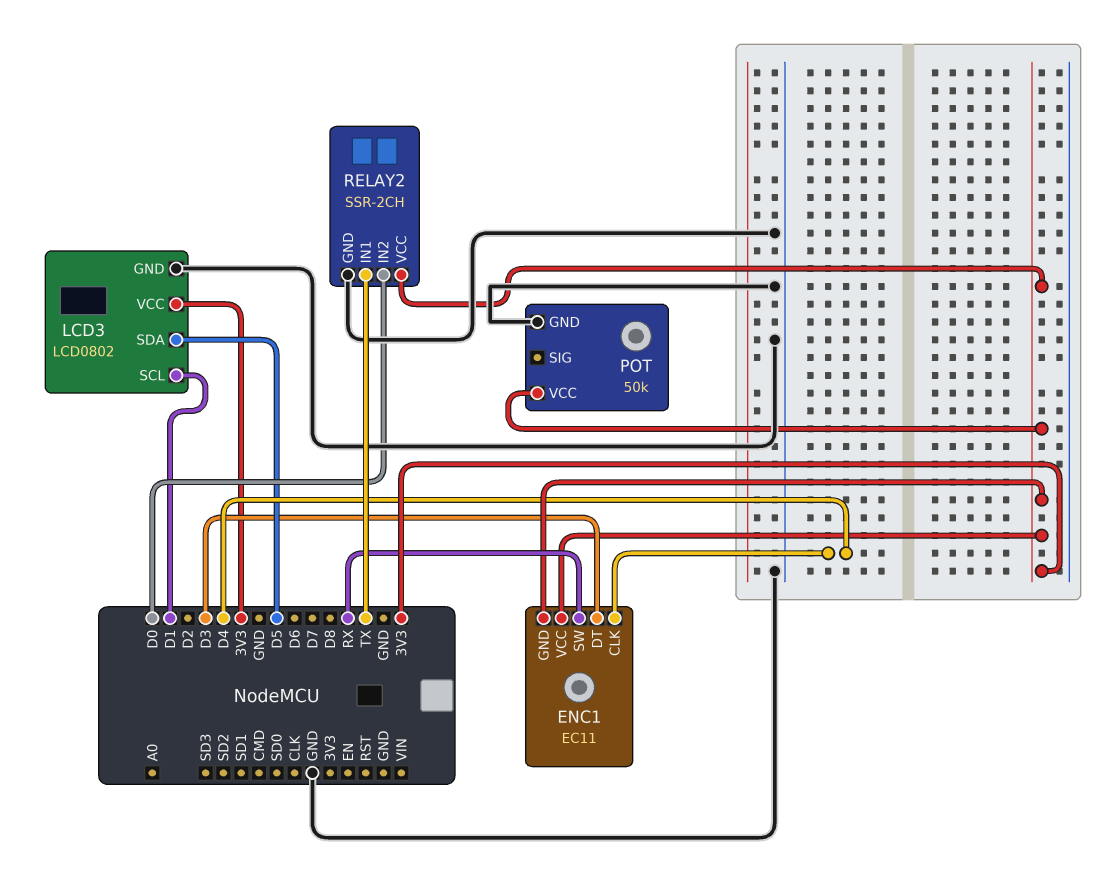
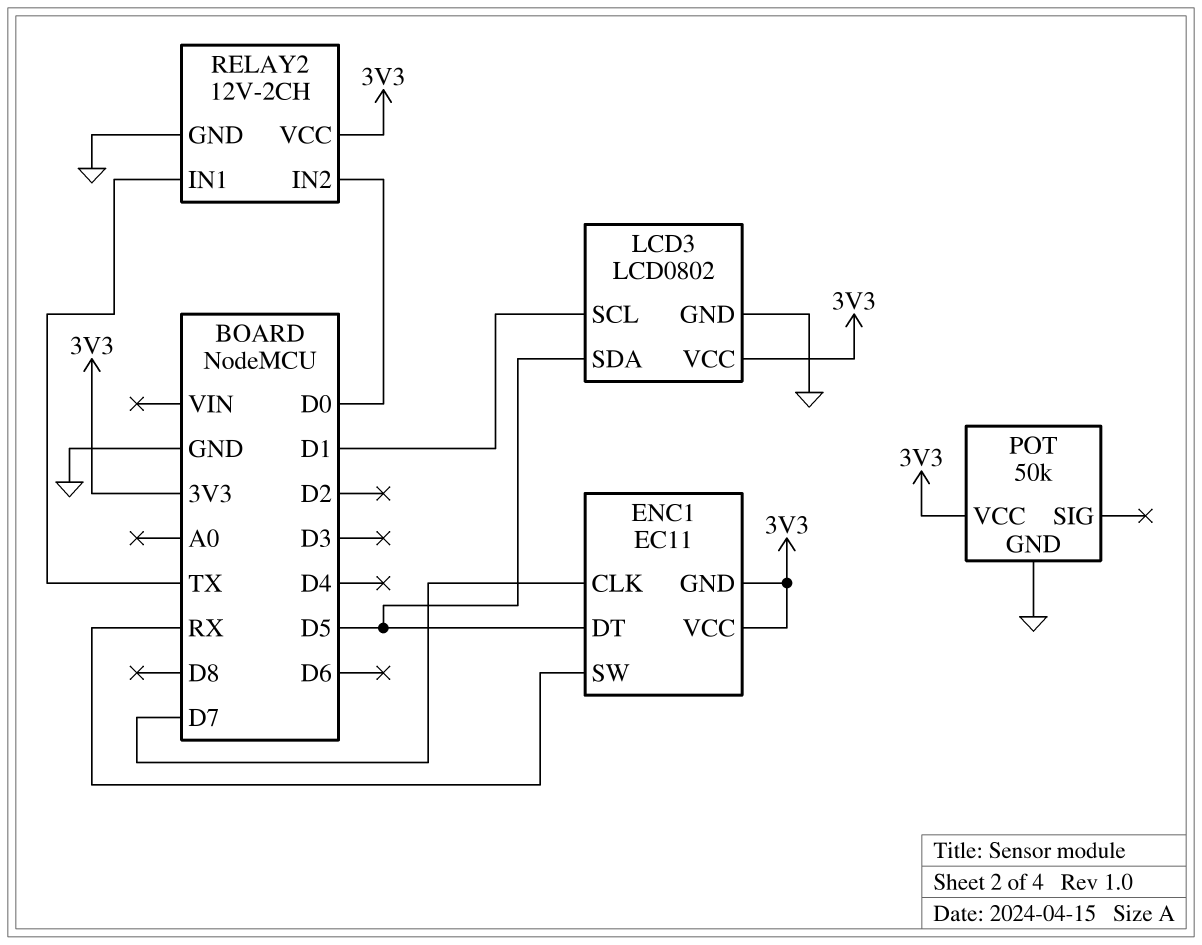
ENC1 pin CLK: D4 -> D7
ENC1 pin DT: D3 -> D5
RELAY2: SSR-2CH -> 12V-2CH

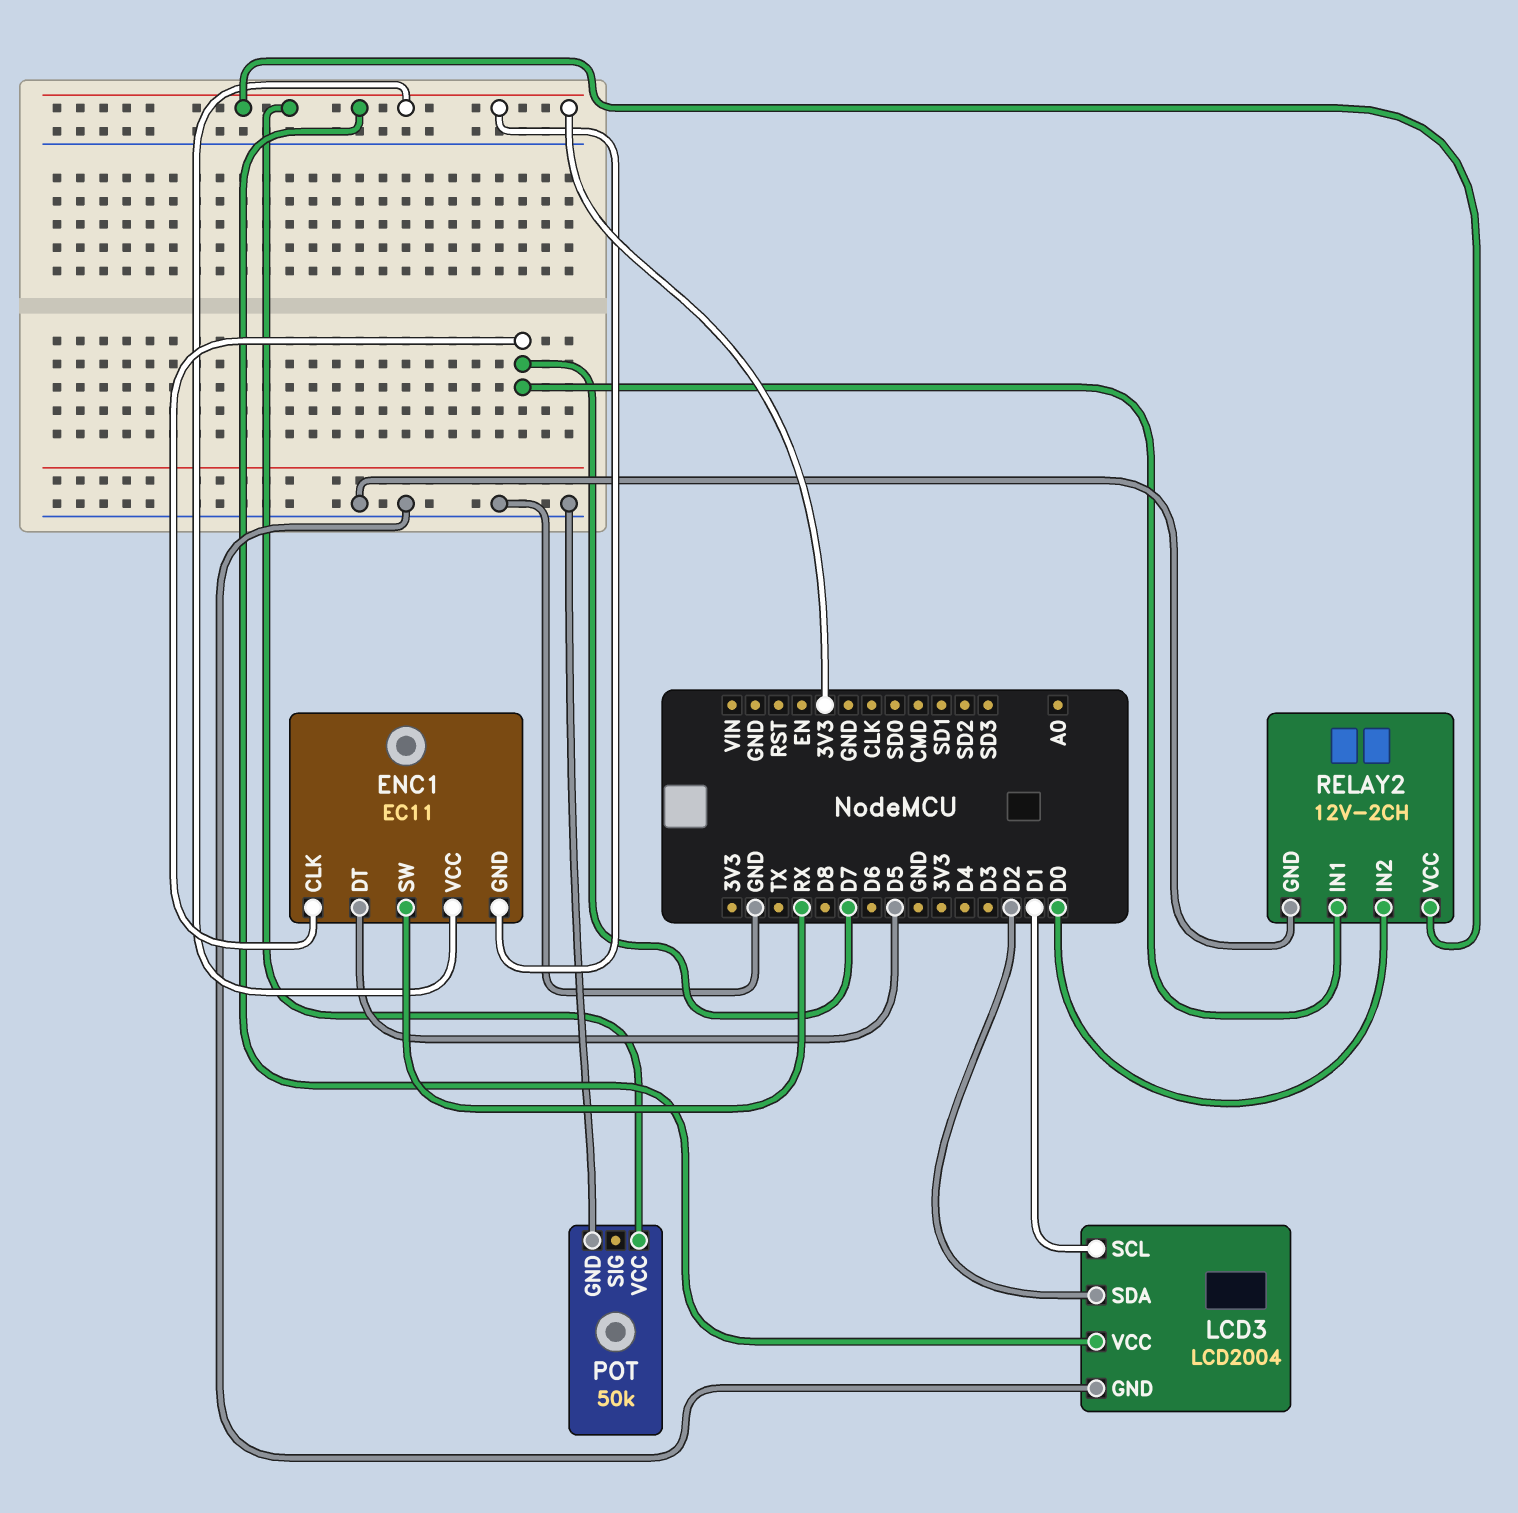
LCD3: LCD0802 -> LCD2004
LCD3 pin SDA: D5 -> D2
RELAY2 pin IN1: TX -> D7

